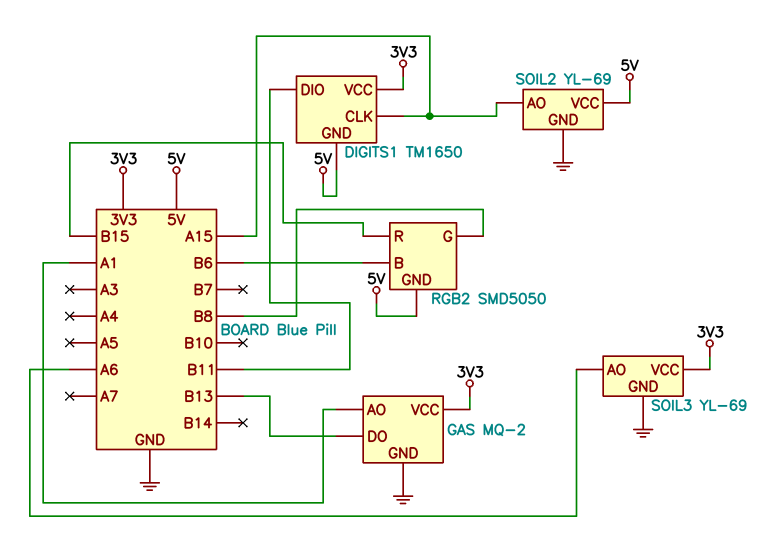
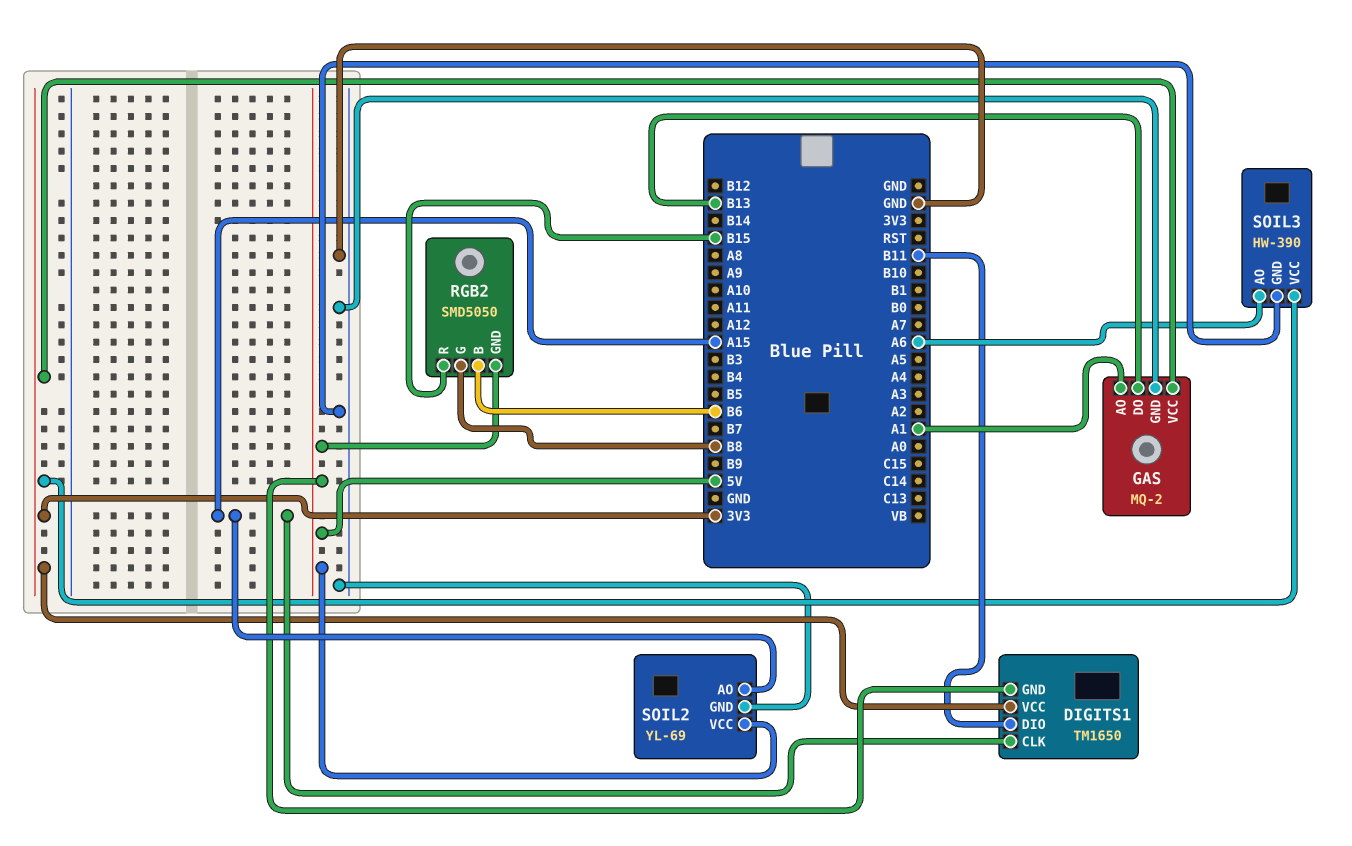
SOIL3: YL-69 -> HW-390

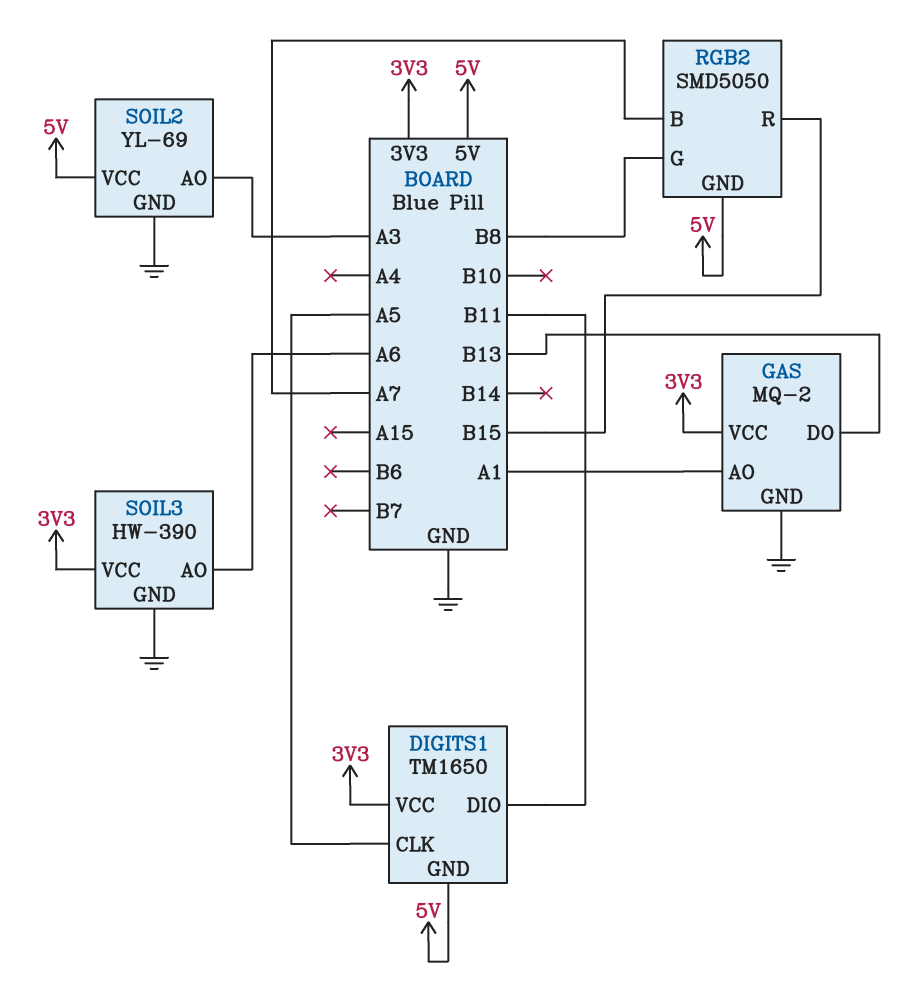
DIGITS1 pin CLK: A15 -> A5
RGB2 pin B: B6 -> A7
SOIL2 pin AO: A15 -> A3

